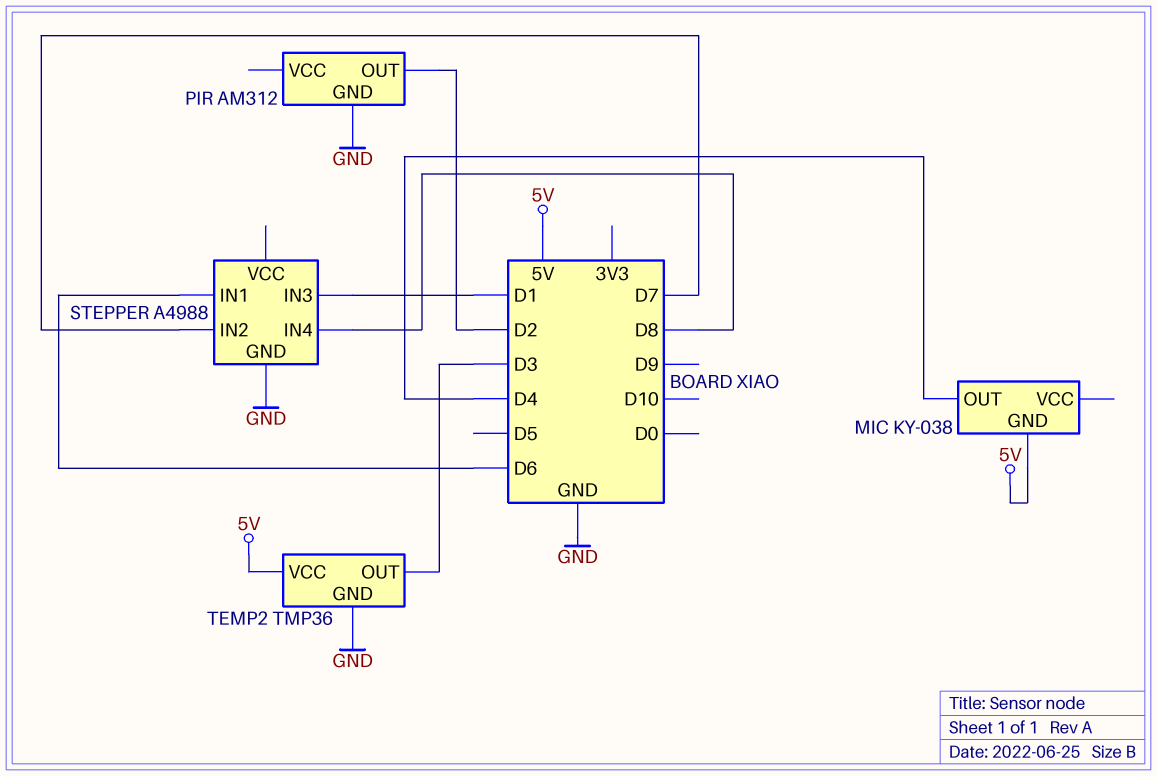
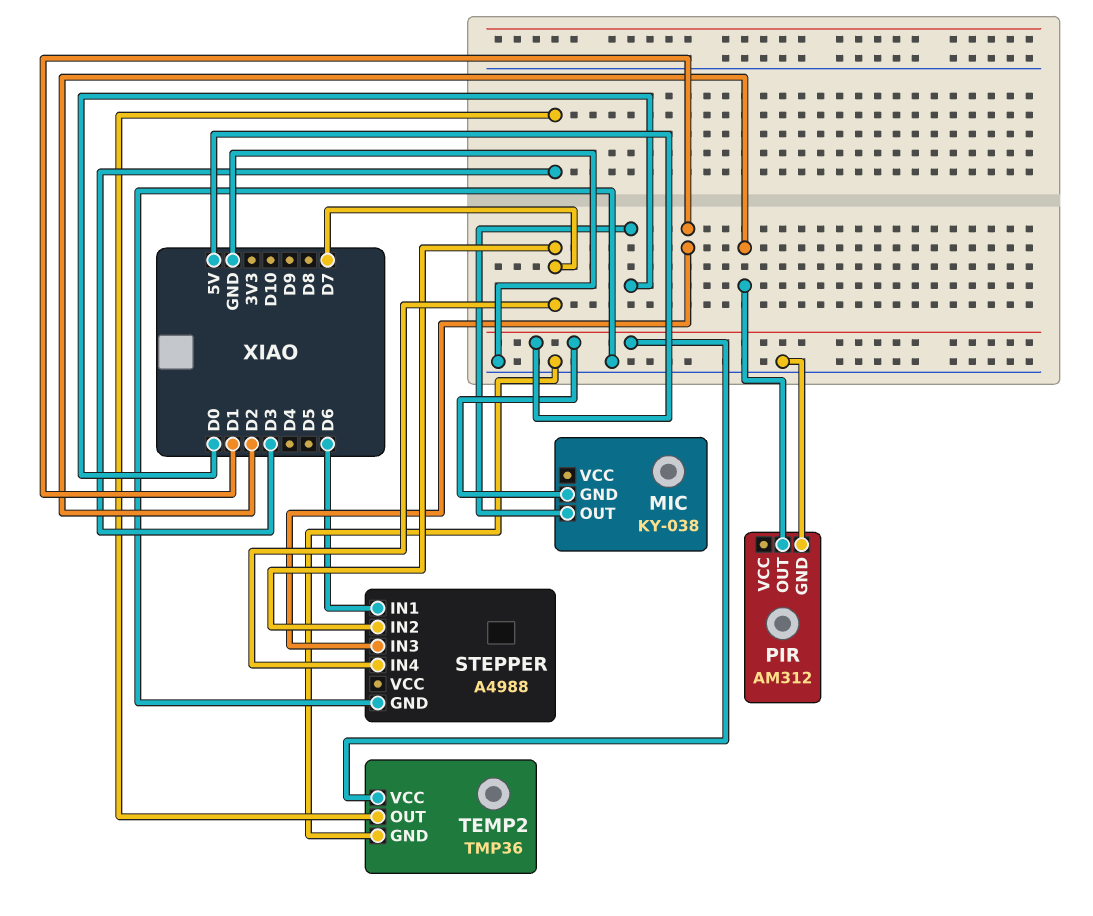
MIC pin OUT: D4 -> D0
STEPPER pin IN4: D8 -> D7

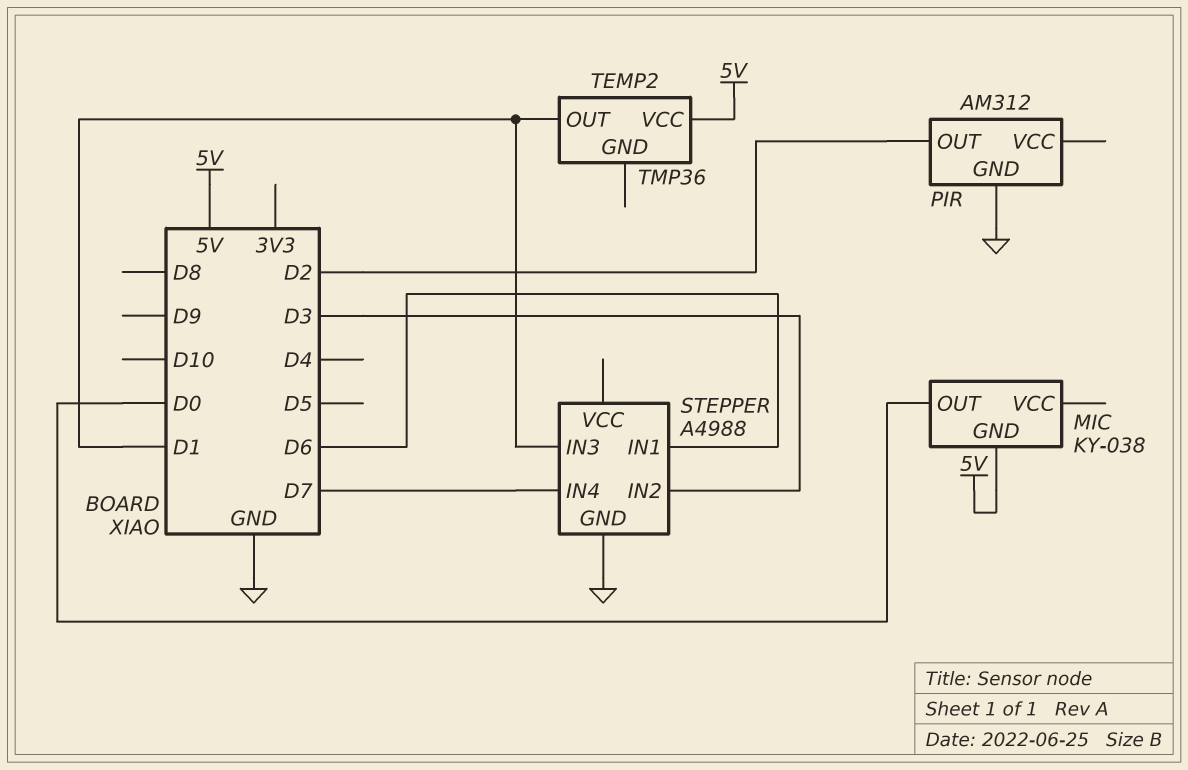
STEPPER pin IN2: D7 -> D3
TEMP2 pin GND: GND -> none
TEMP2 pin OUT: D3 -> D1

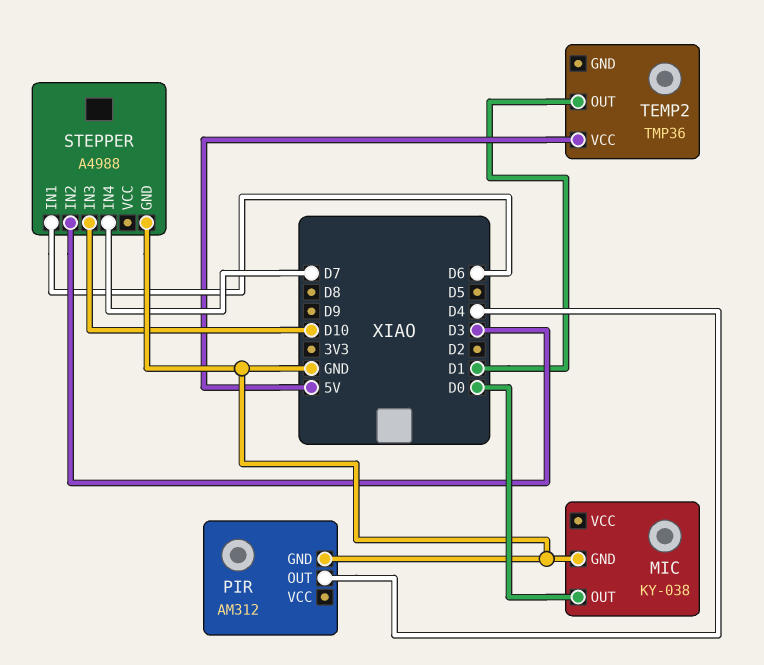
MIC pin GND: 5V -> GND
PIR pin OUT: D2 -> D4
STEPPER pin IN3: D1 -> D10

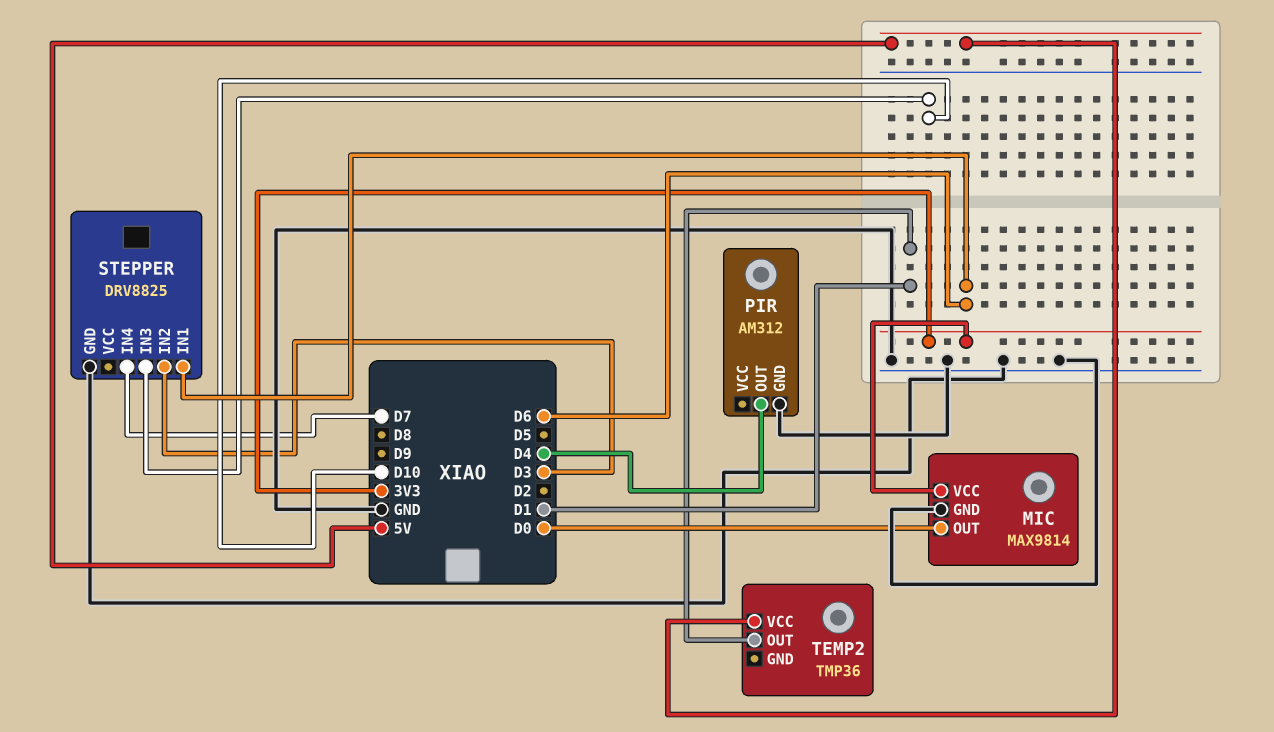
MIC: KY-038 -> MAX9814
MIC pin VCC: none -> 3V3
STEPPER: A4988 -> DRV8825

